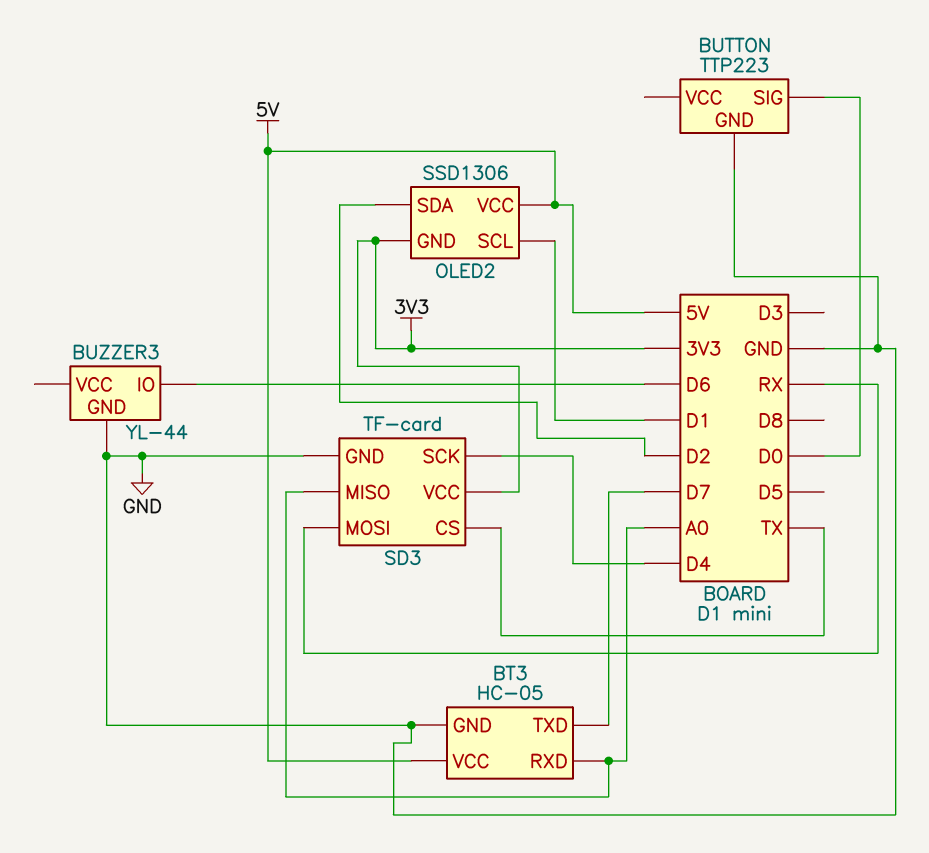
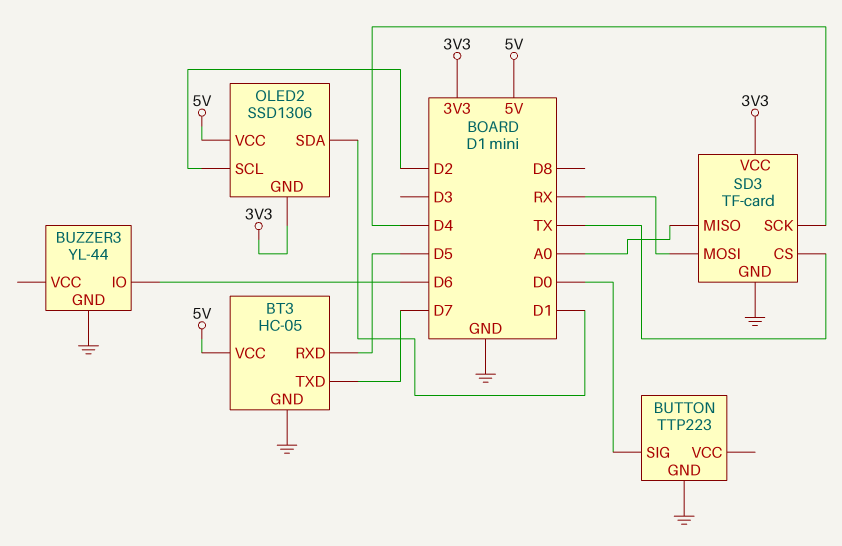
BT3 pin RXD: A0 -> D5
OLED2 pin SCL: D1 -> D2
OLED2 pin SDA: D2 -> D1

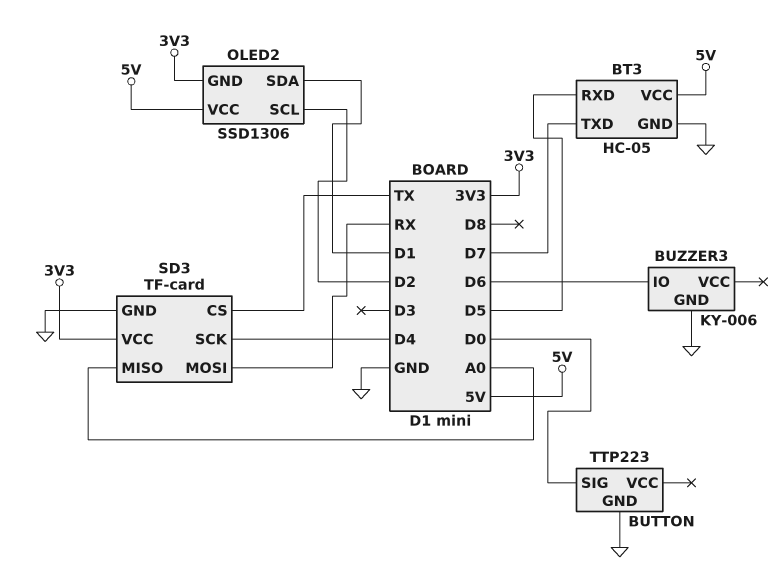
BUZZER3: YL-44 -> KY-006

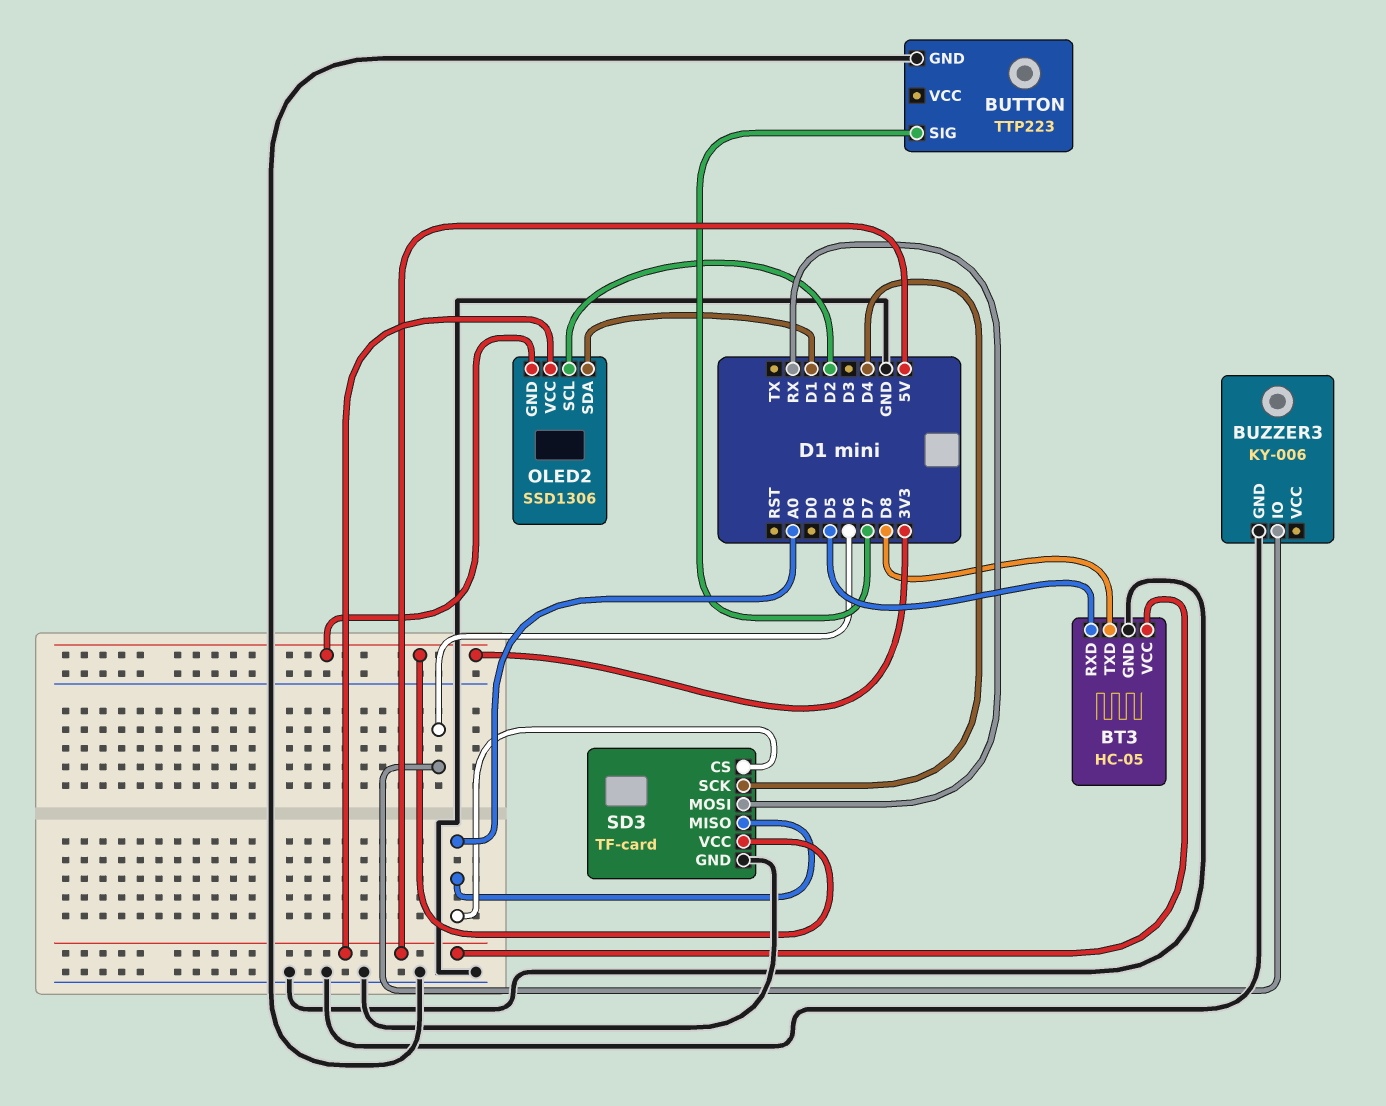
BT3 pin TXD: D7 -> D8
BUTTON pin SIG: D0 -> D7
SD3 pin CS: TX -> A0

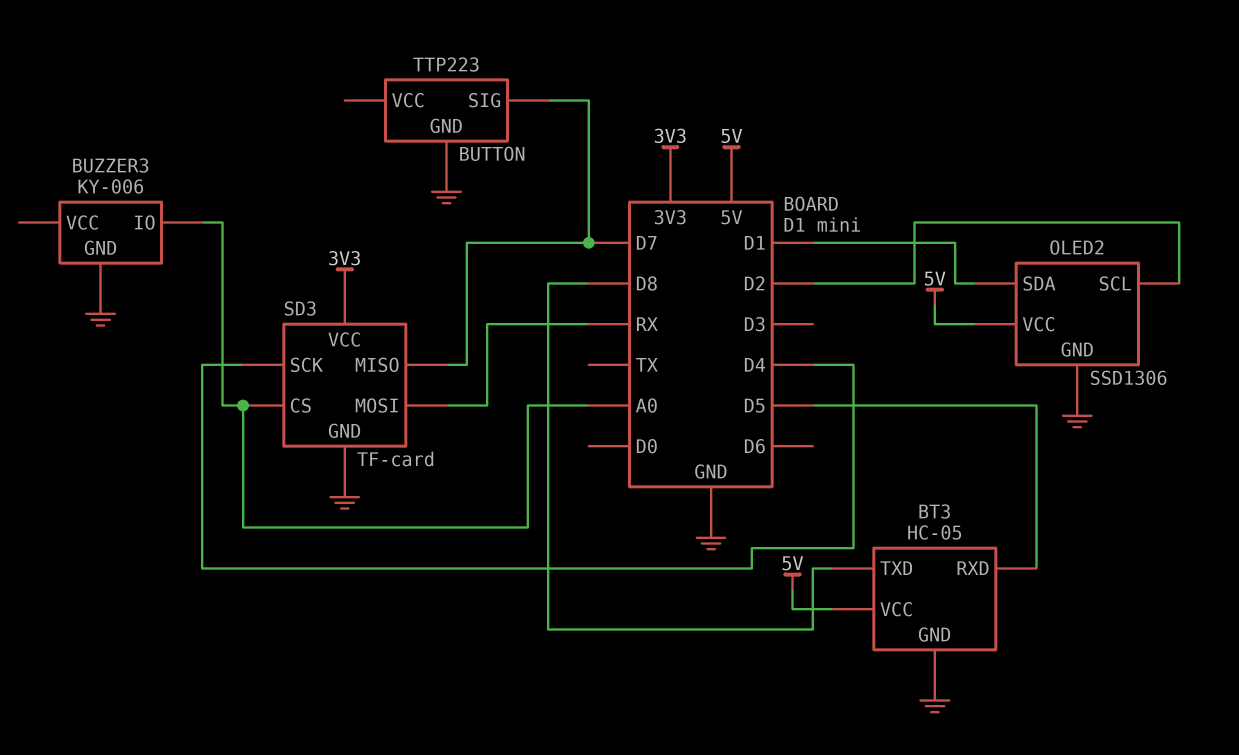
BUZZER3 pin IO: D6 -> A0
OLED2 pin GND: 3V3 -> GND
SD3 pin MISO: A0 -> D7

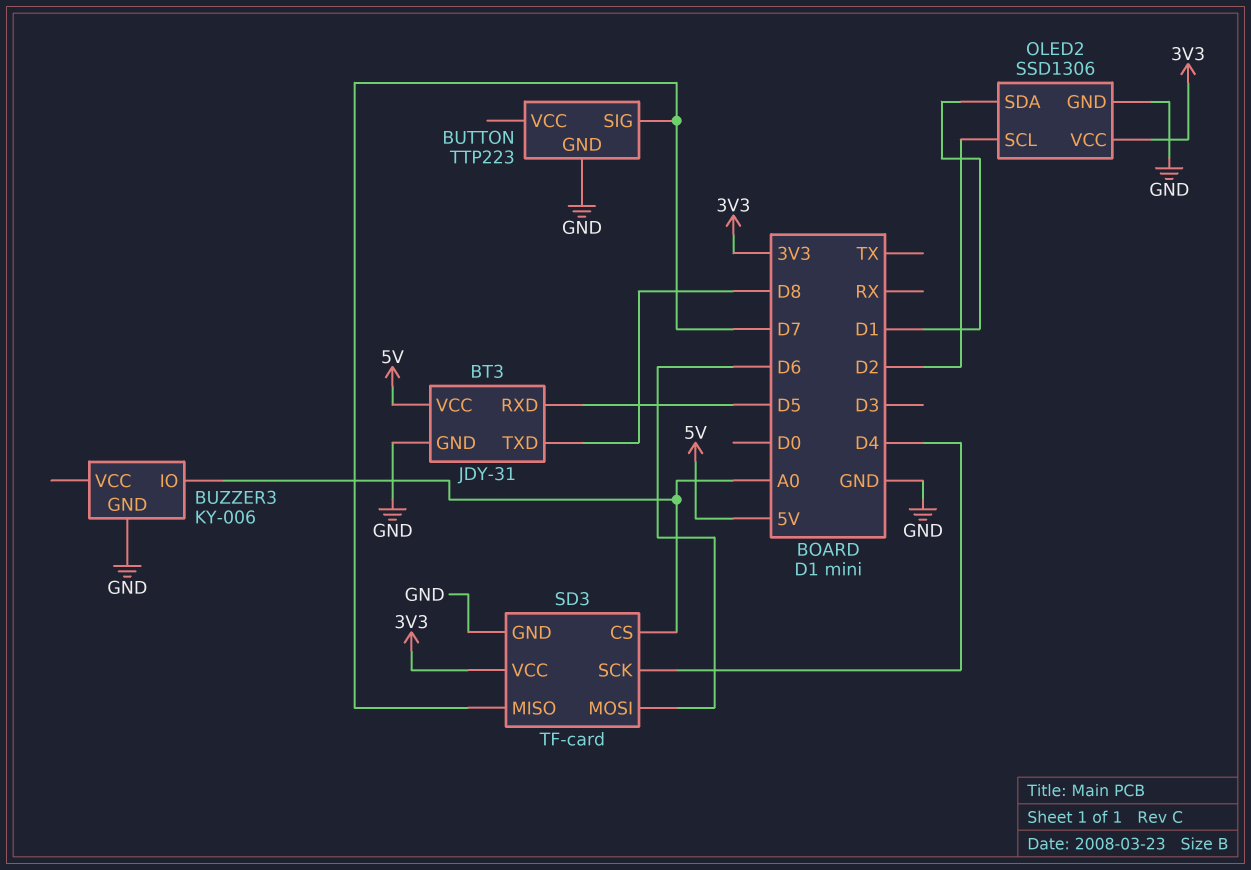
BT3: HC-05 -> JDY-31
OLED2 pin VCC: 5V -> 3V3
SD3 pin MOSI: RX -> D6

